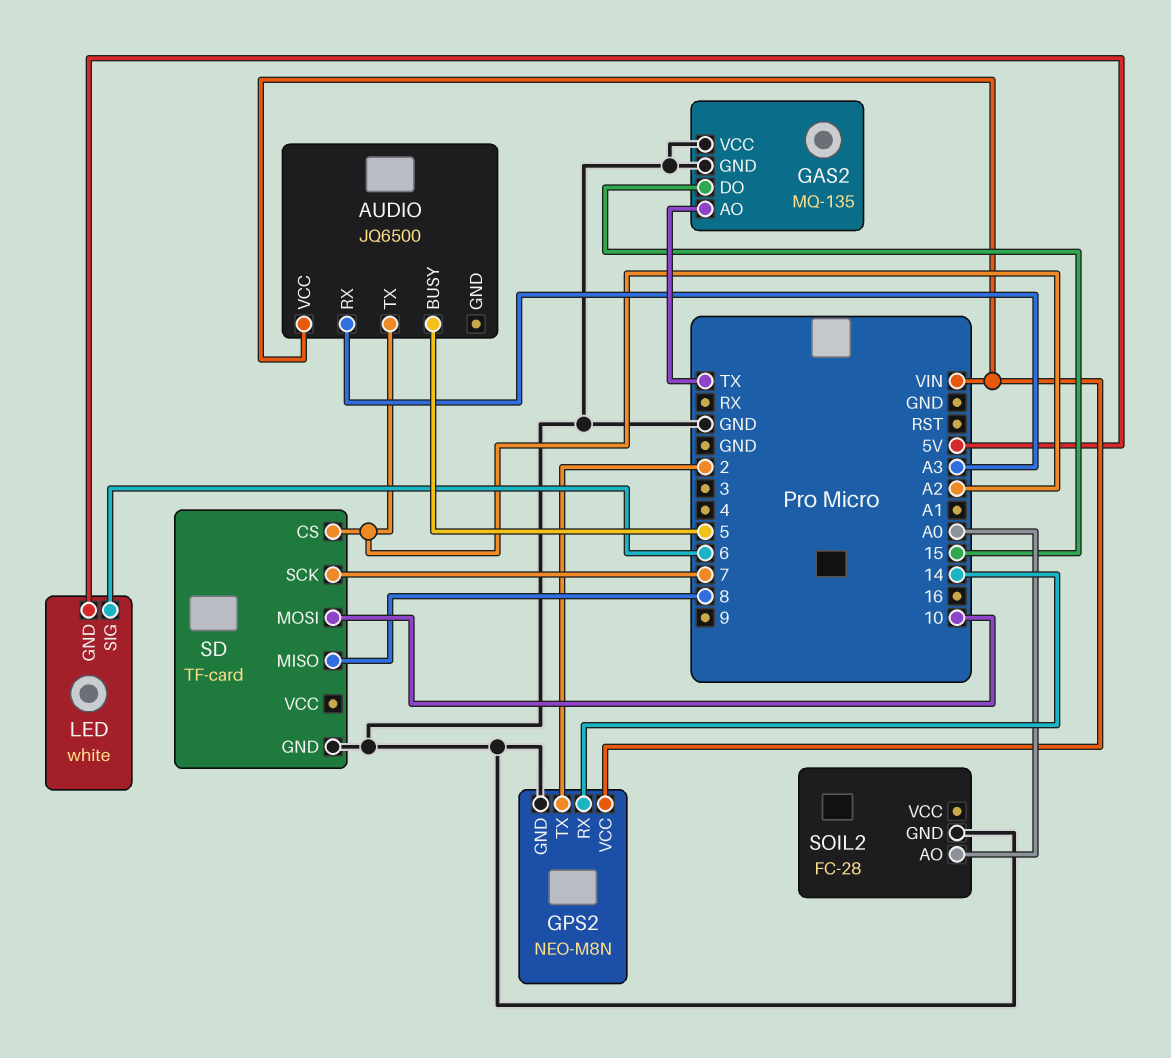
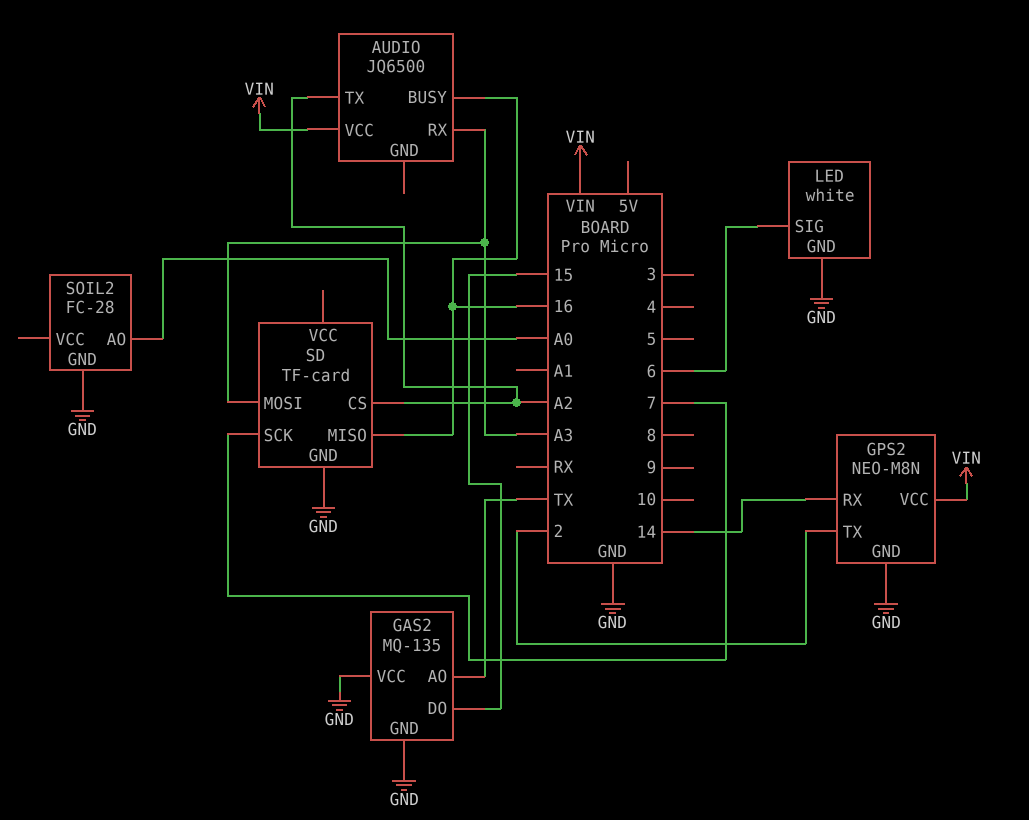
AUDIO pin BUSY: 5 -> 16
LED pin GND: 5V -> GND
SD pin MISO: 8 -> 16
SD pin MOSI: 10 -> A3

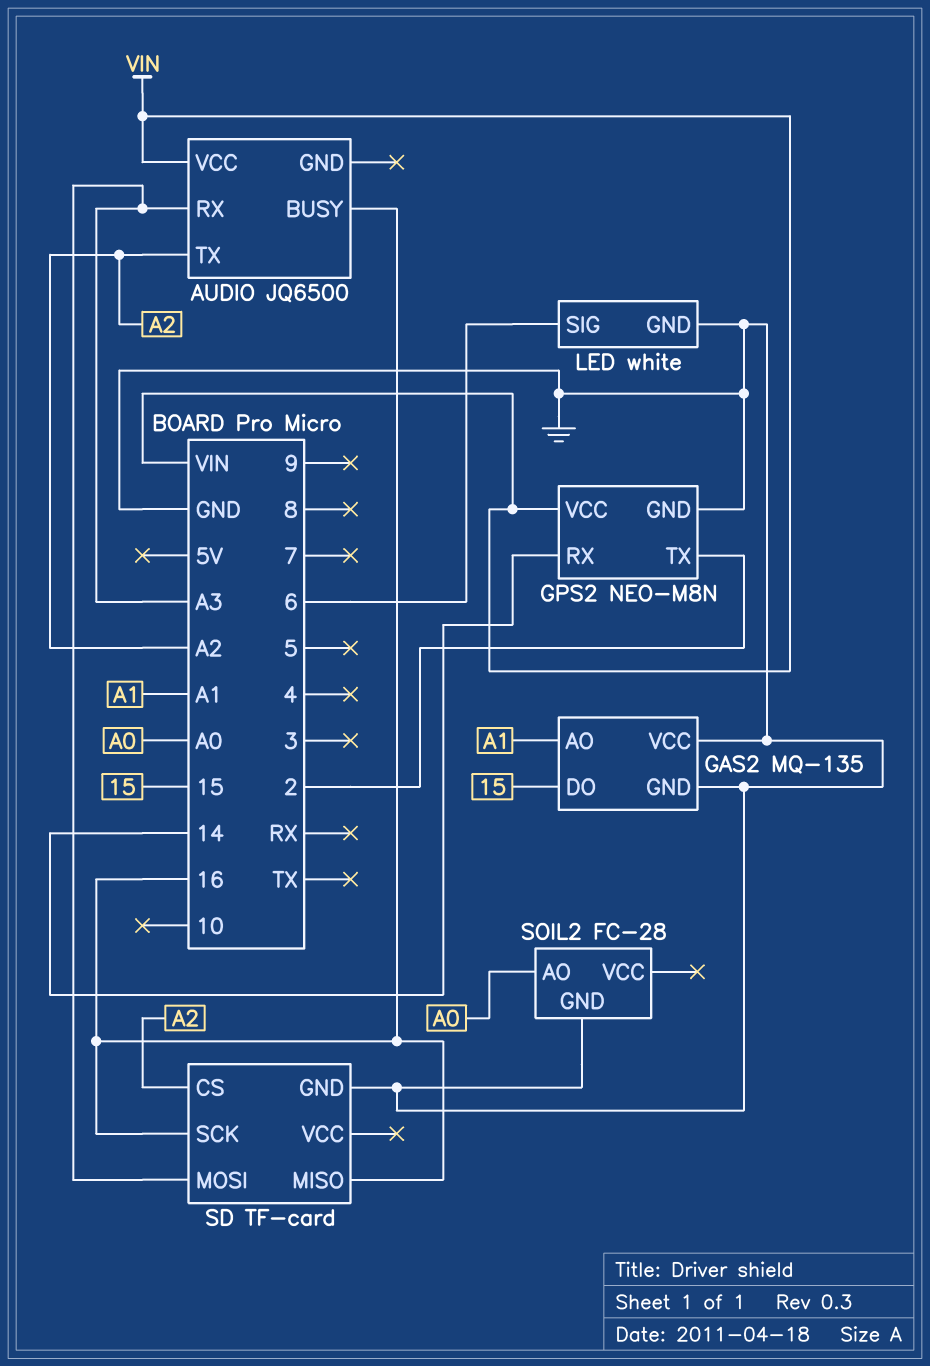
GAS2 pin AO: TX -> A1
SD pin SCK: 7 -> 16

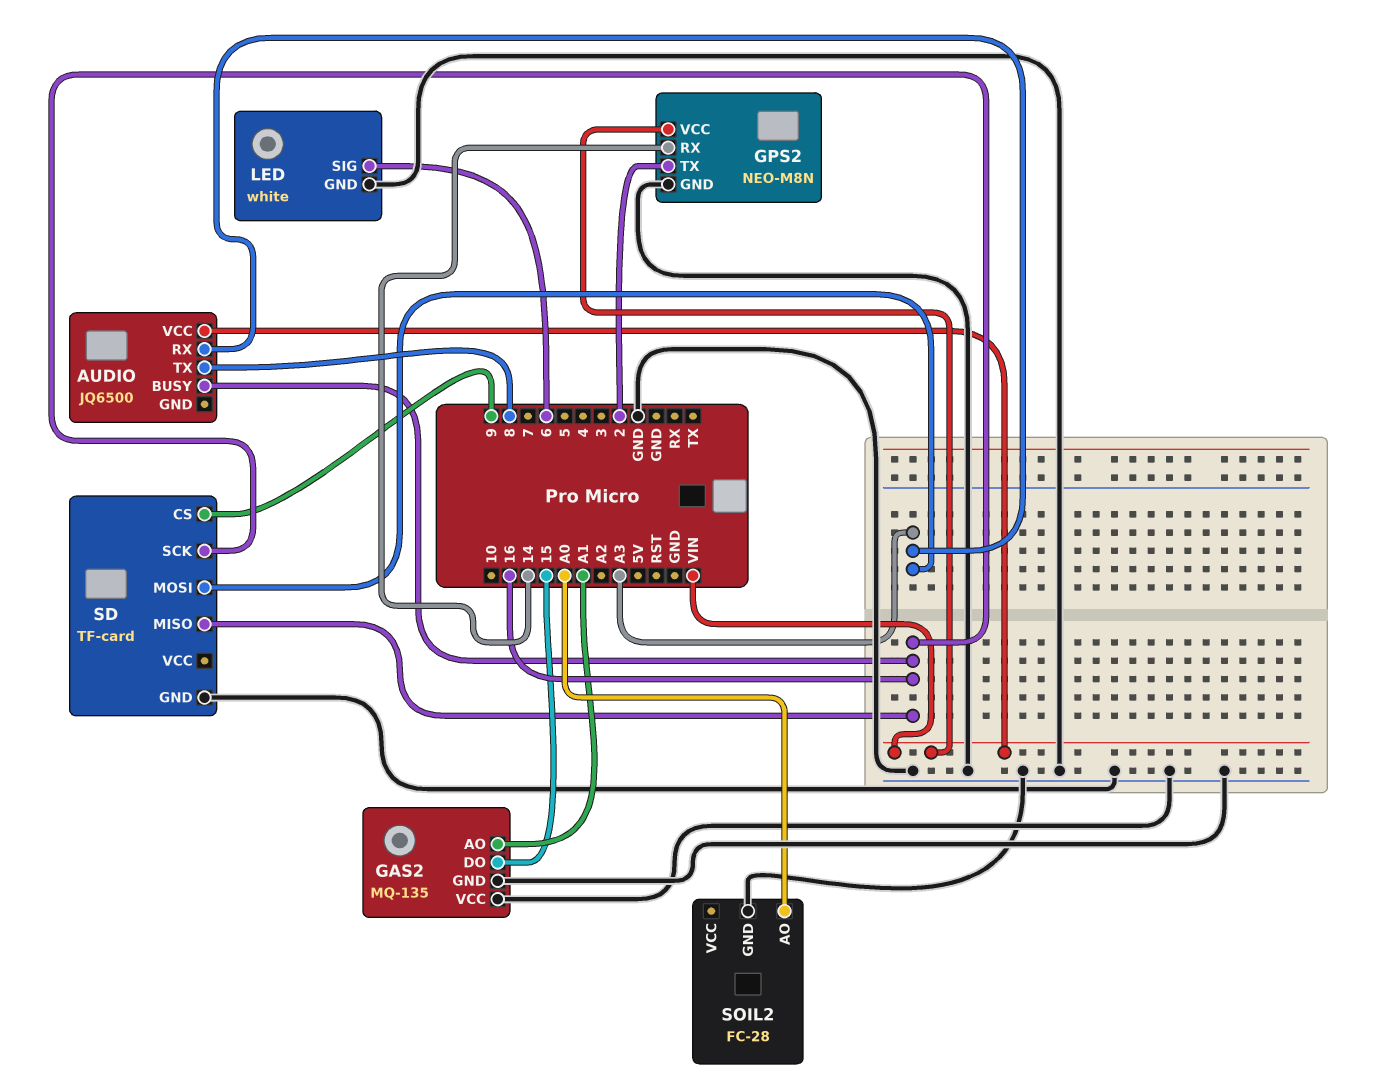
AUDIO pin TX: A2 -> 8
SD pin CS: A2 -> 9

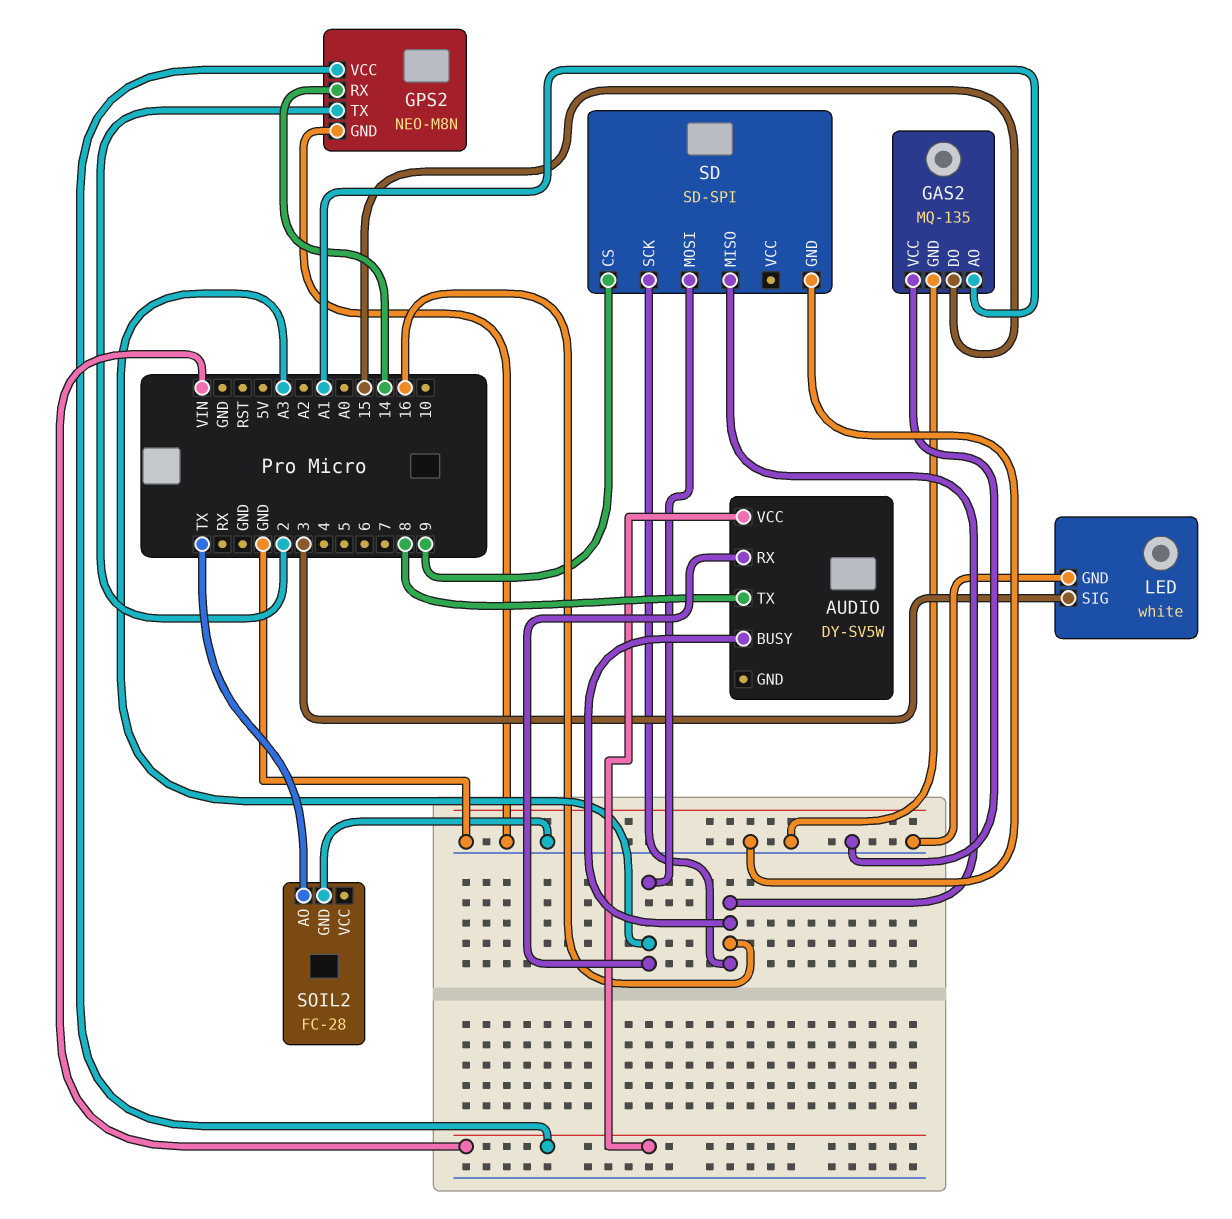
AUDIO: JQ6500 -> DY-SV5W
LED pin SIG: 6 -> 3
SD: TF-card -> SD-SPI
SOIL2 pin AO: A0 -> TX

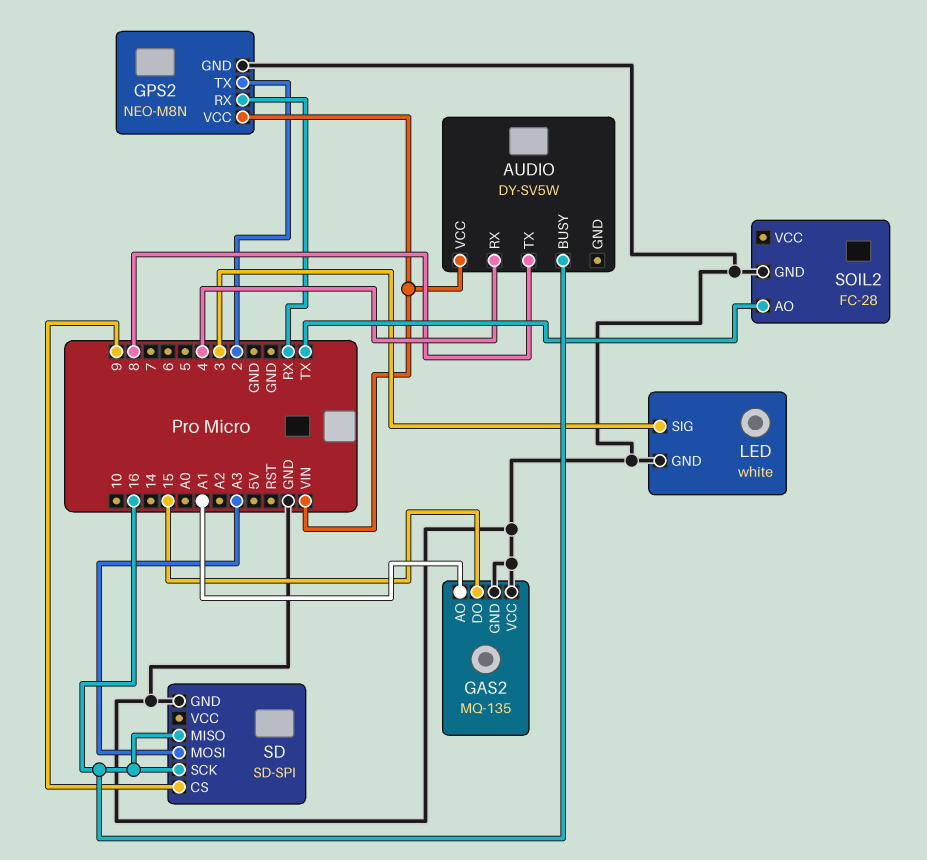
AUDIO pin RX: A3 -> 4
GPS2 pin RX: 14 -> RX

